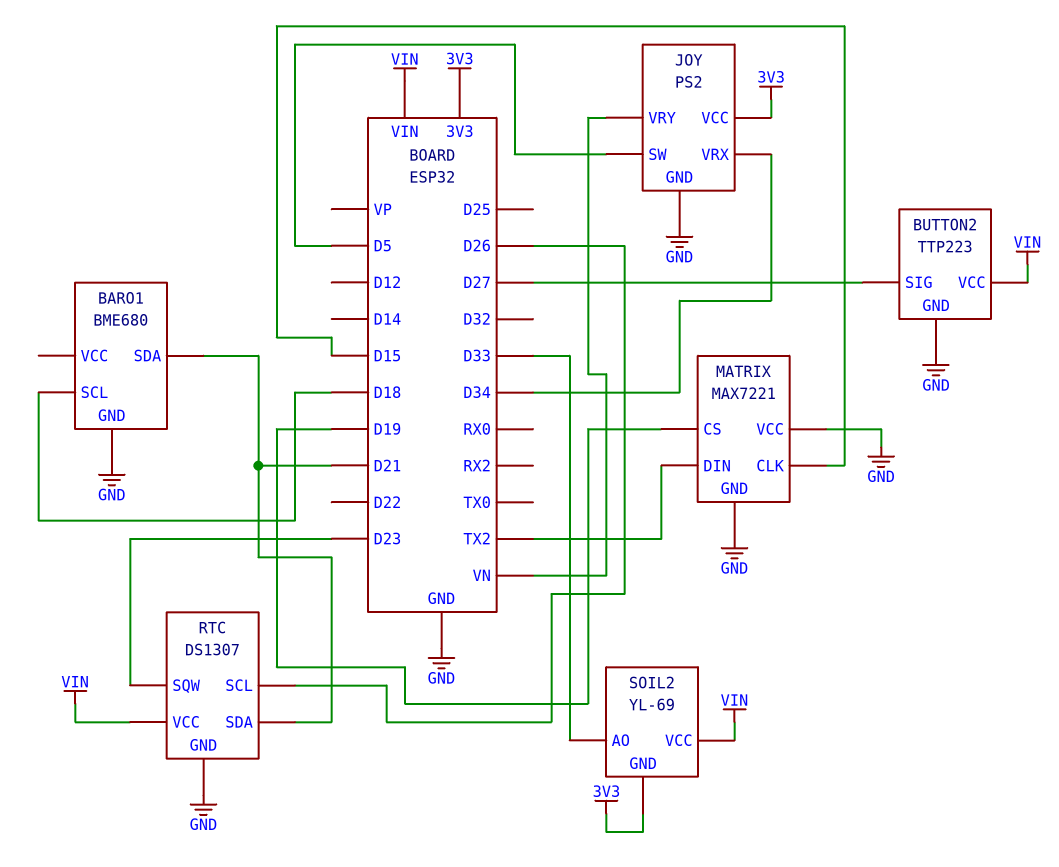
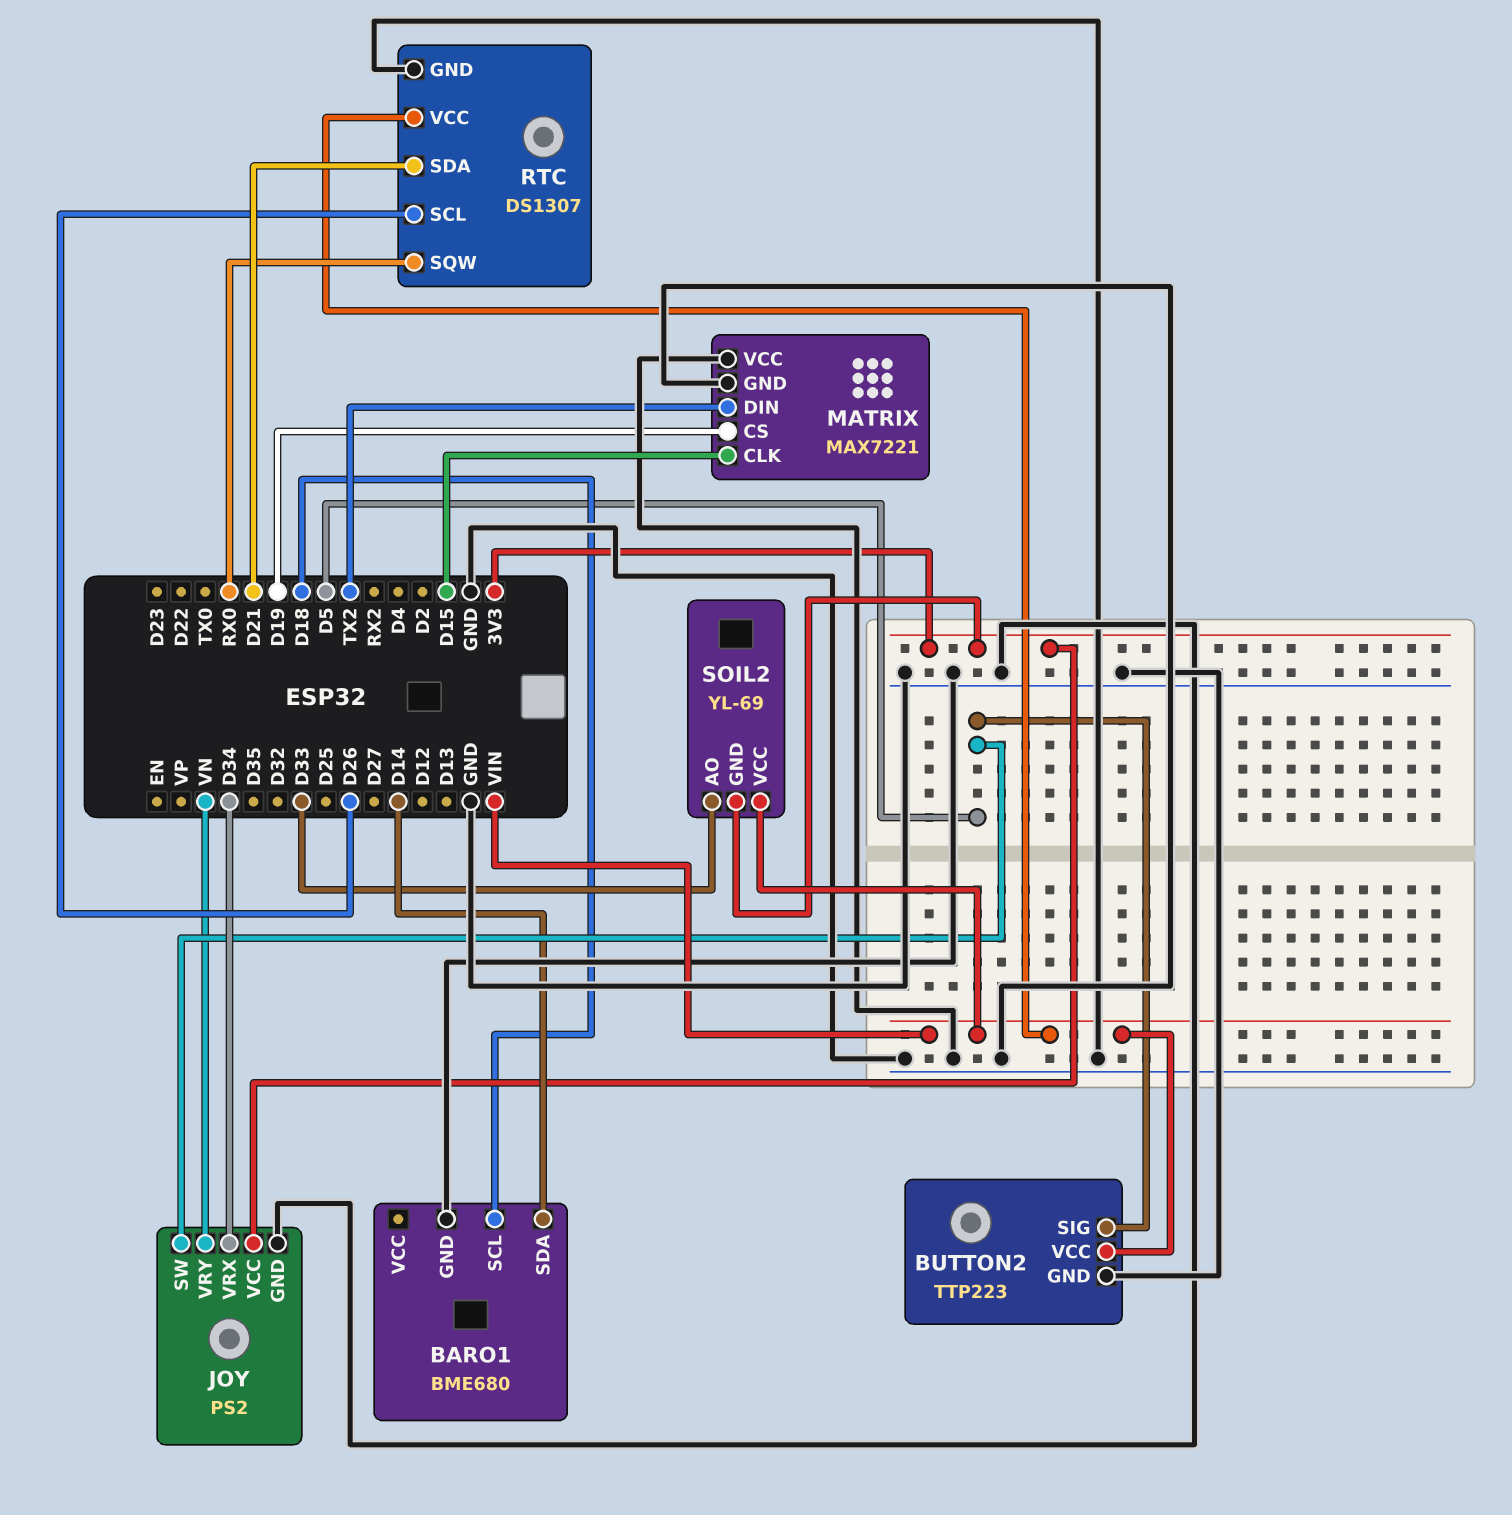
BARO1 pin SDA: D21 -> D14
BUTTON2 pin SIG: D27 -> D5
RTC pin SQW: D23 -> RX0

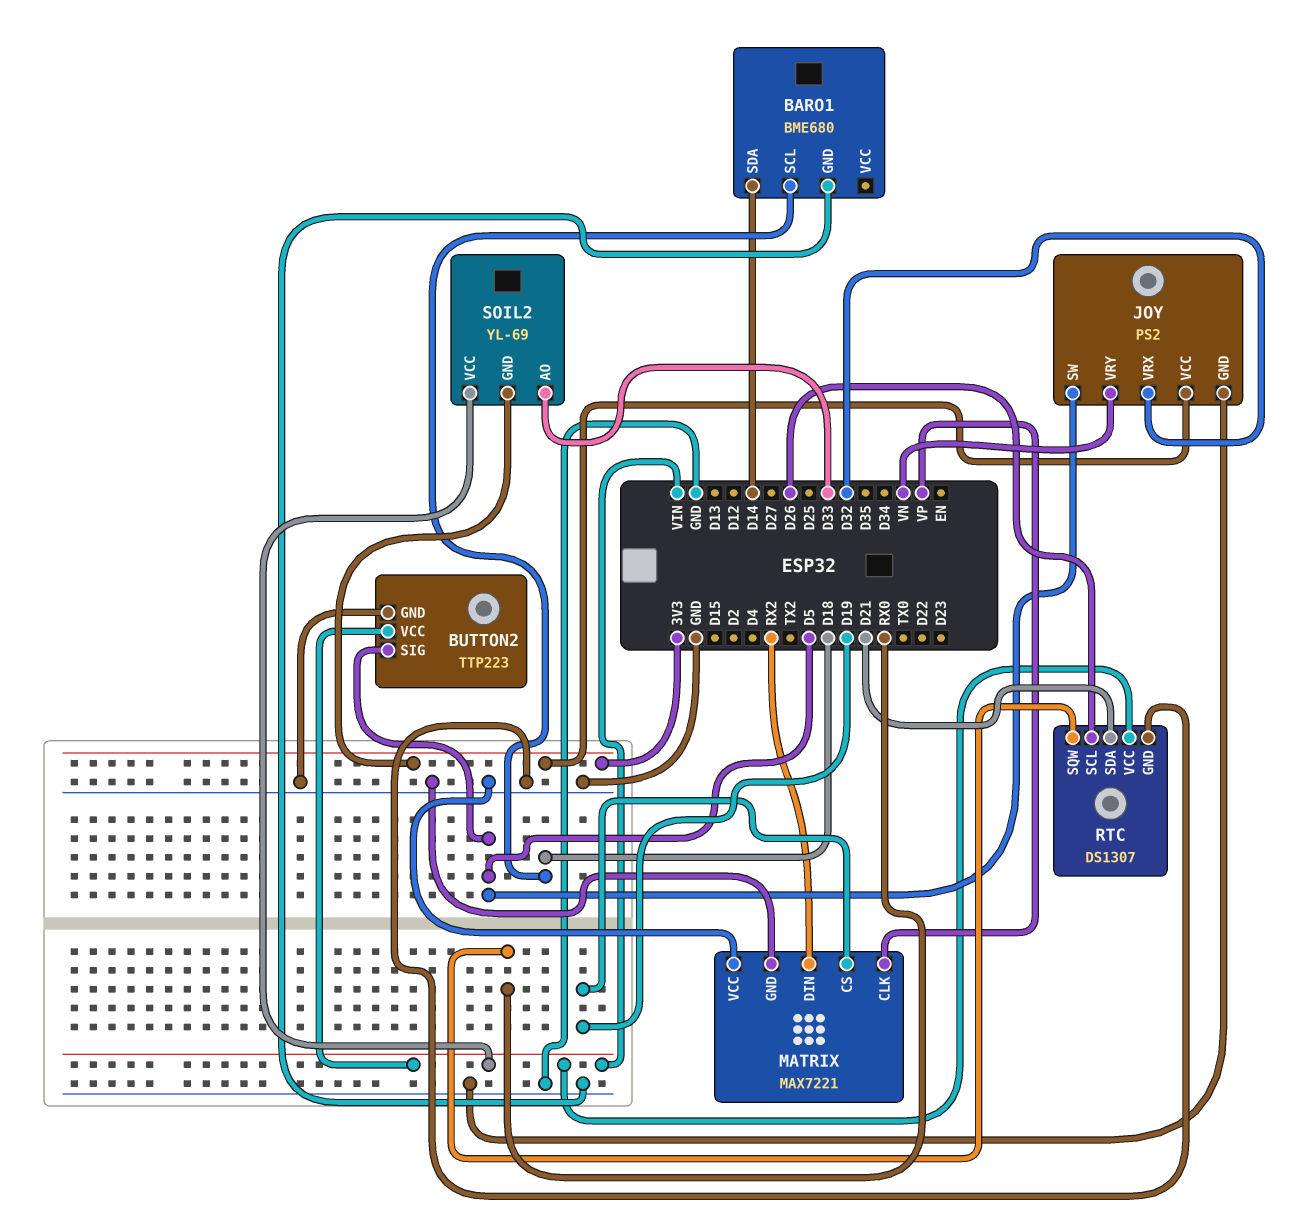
JOY pin VRX: D34 -> D32
MATRIX pin CLK: D15 -> VP
MATRIX pin DIN: TX2 -> RX2

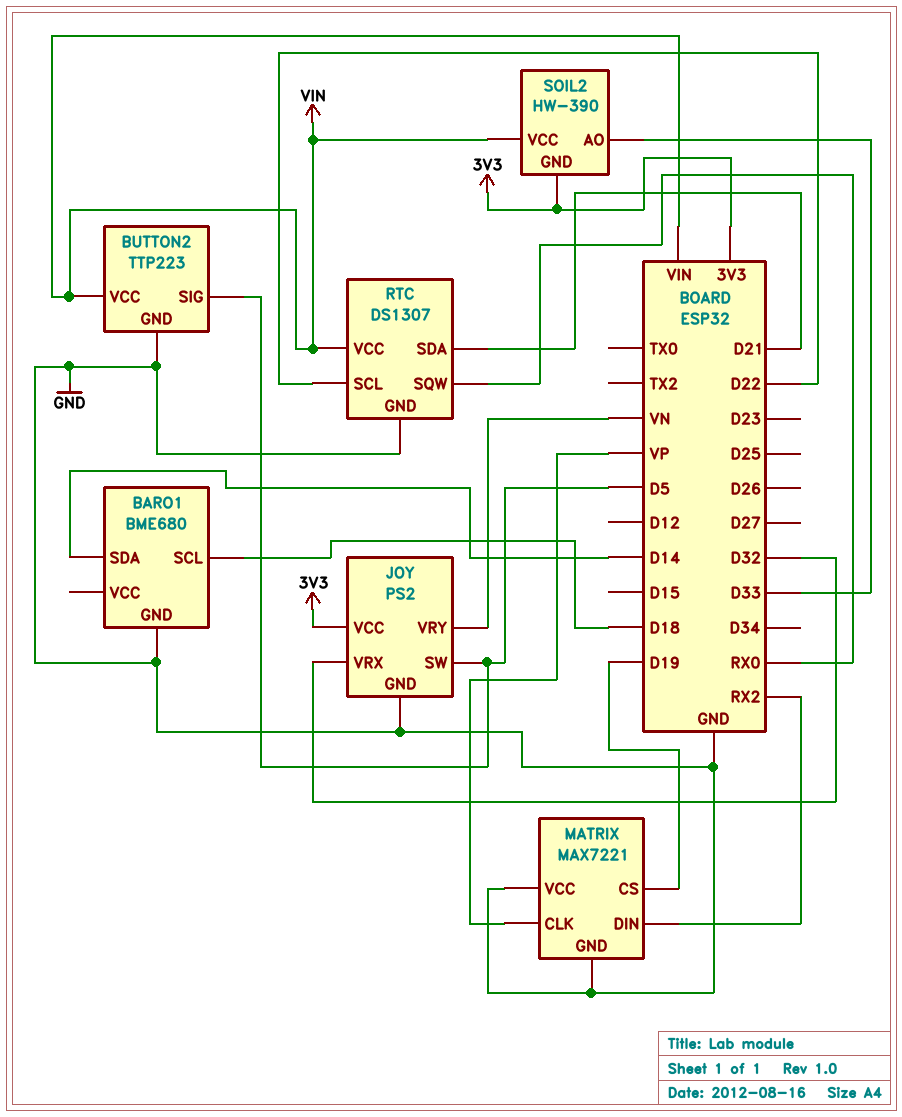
RTC pin SCL: D26 -> D22
SOIL2: YL-69 -> HW-390

